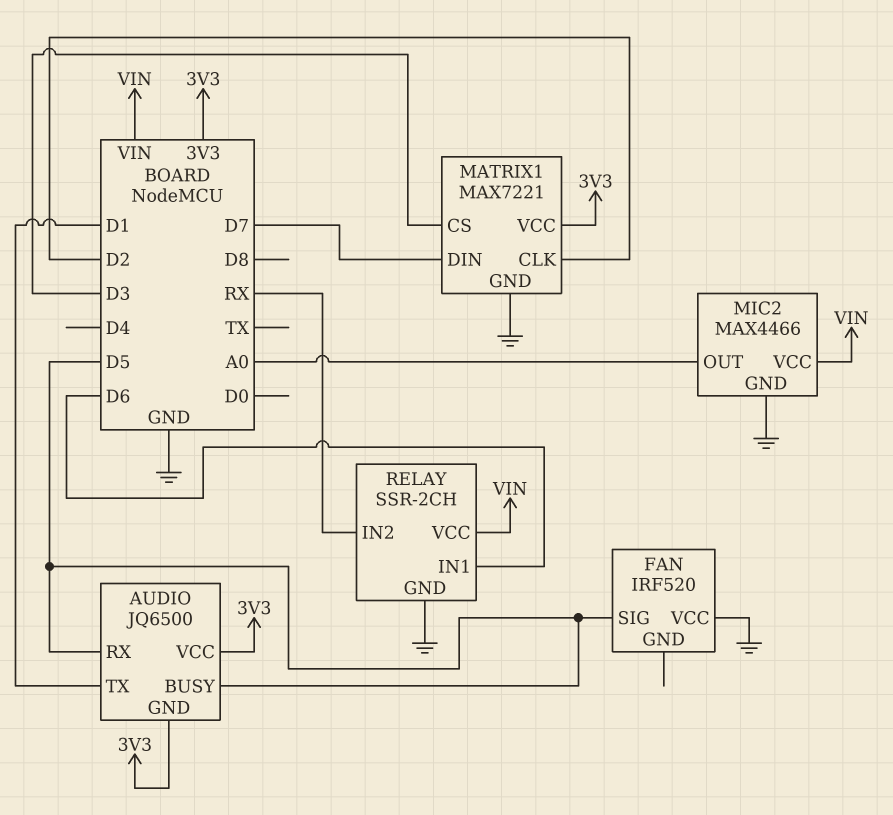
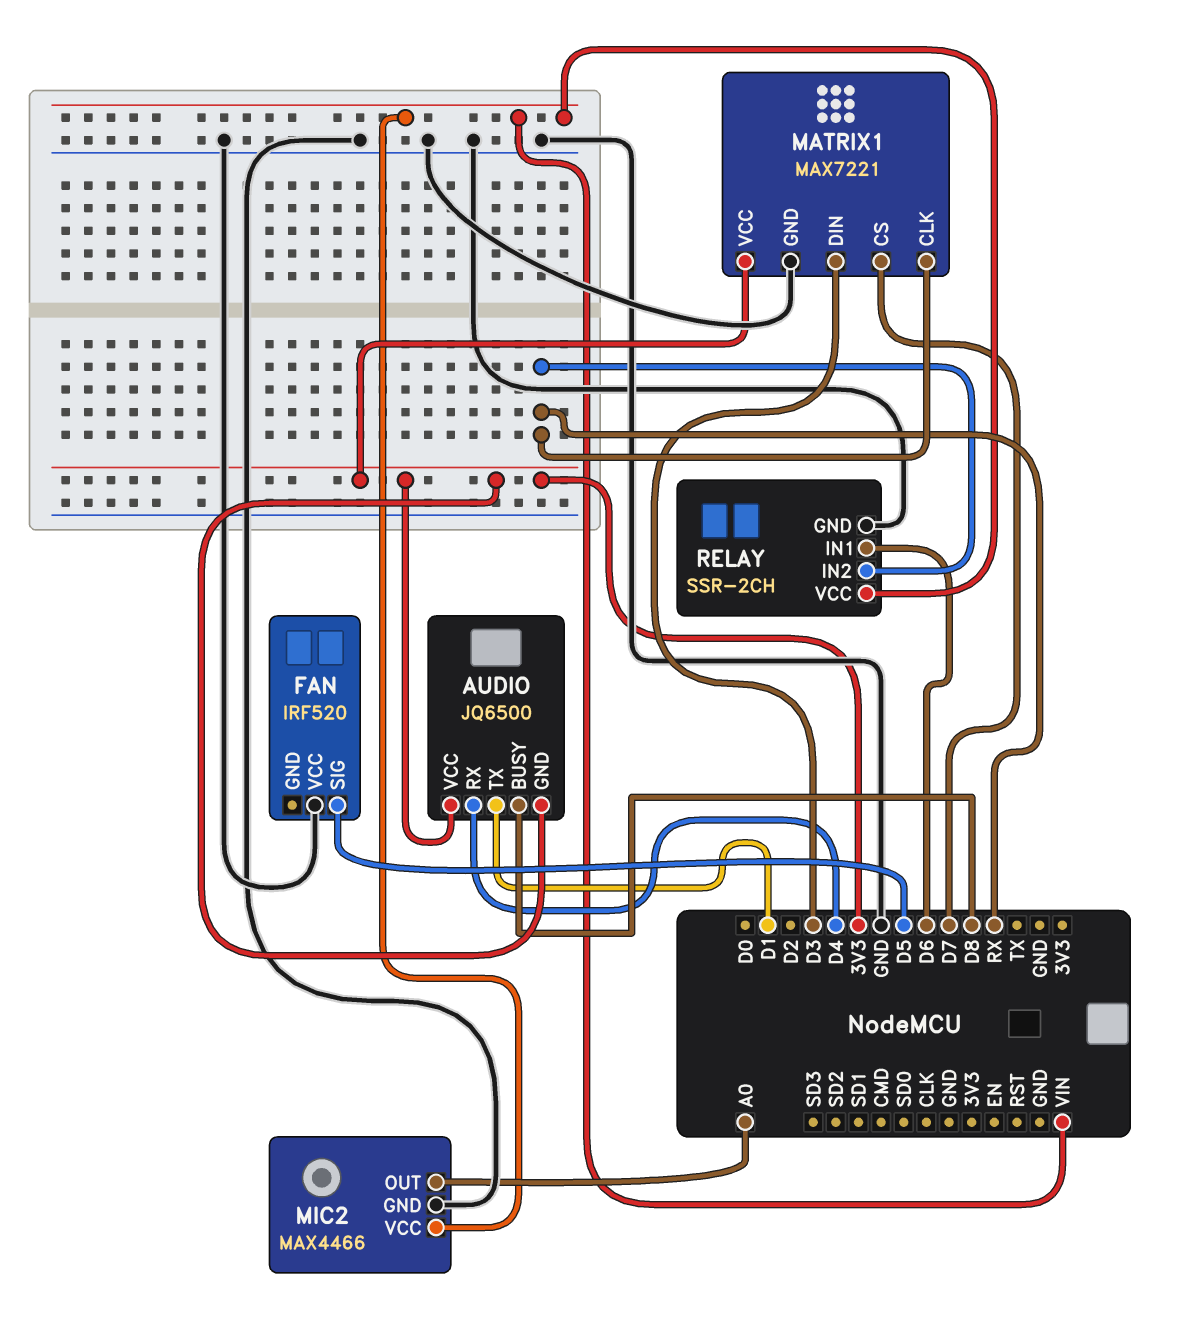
AUDIO pin BUSY: D5 -> D8
AUDIO pin RX: D5 -> D4
MATRIX1 pin CLK: D2 -> RX
MATRIX1 pin CS: D3 -> D7
MATRIX1 pin DIN: D7 -> D3

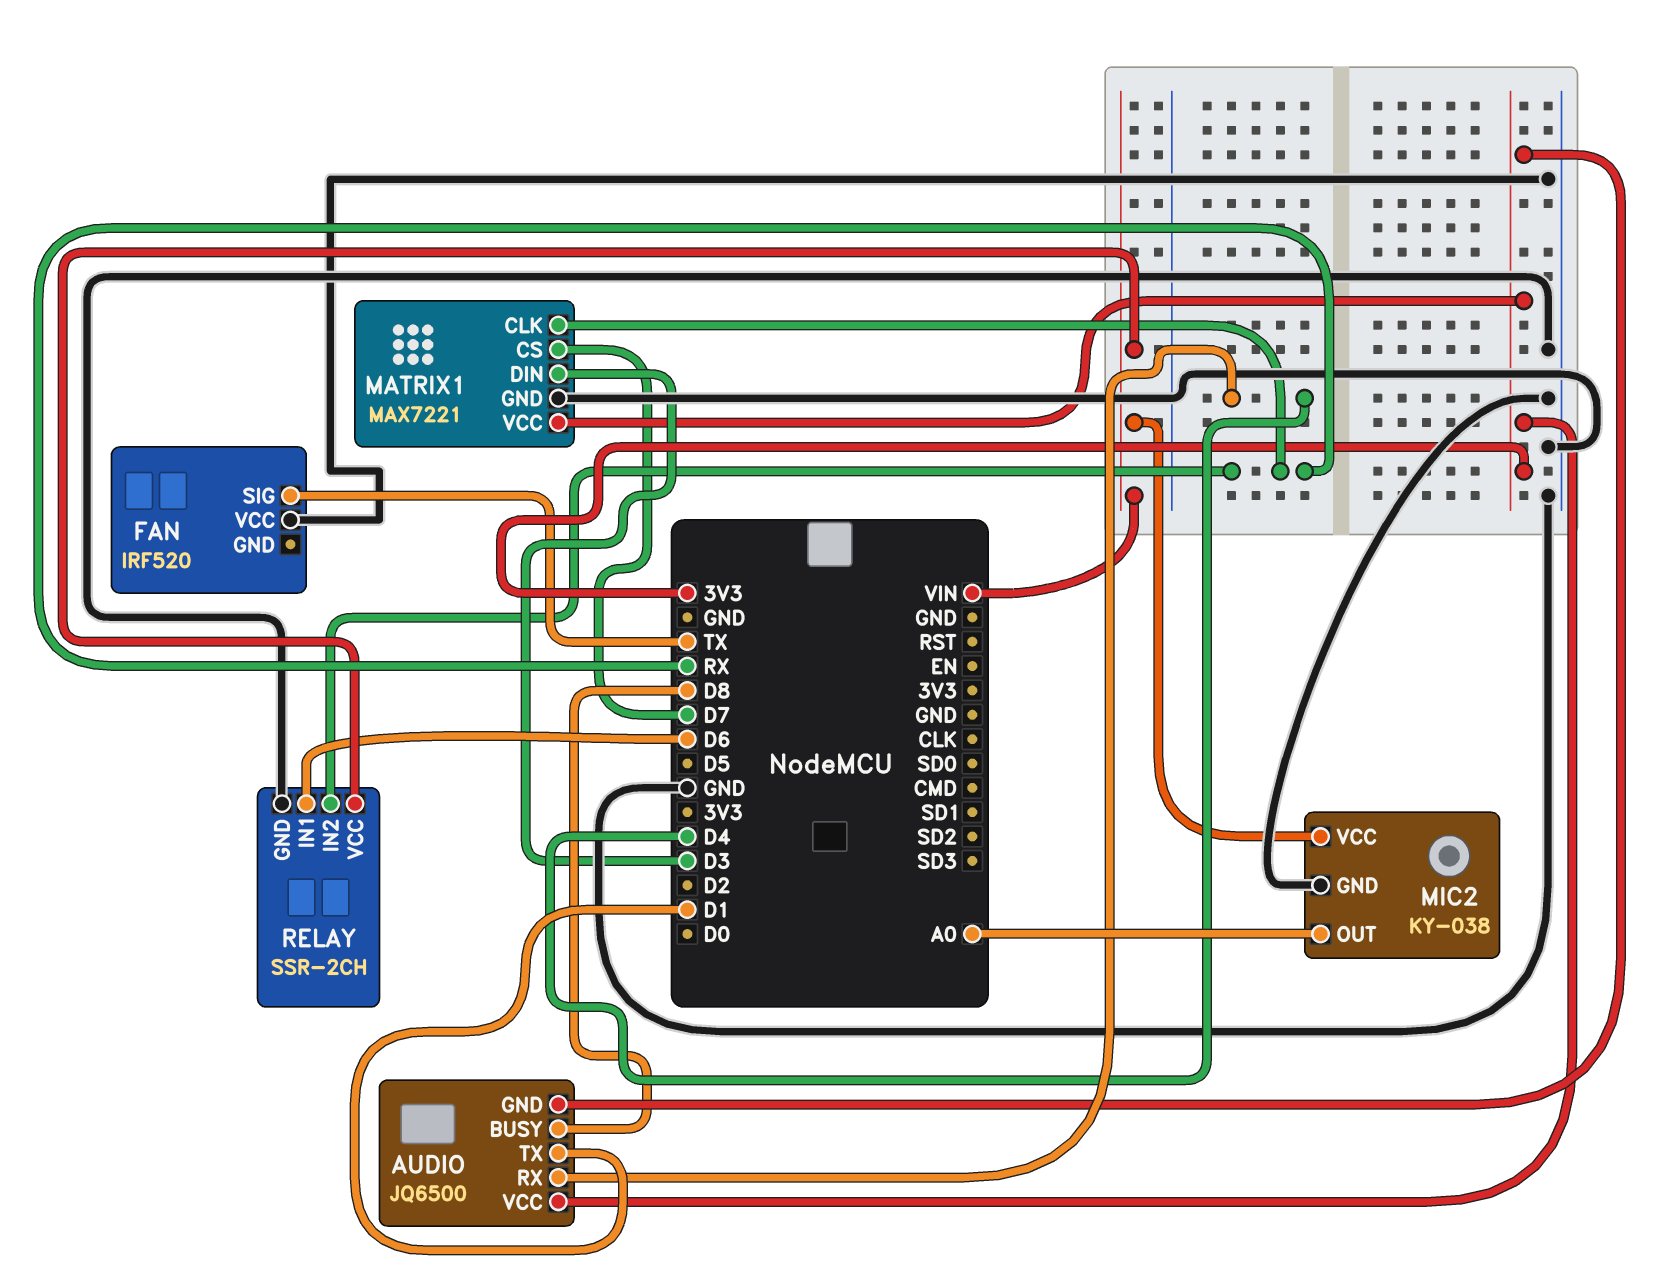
FAN pin SIG: D5 -> TX
MIC2: MAX4466 -> KY-038

